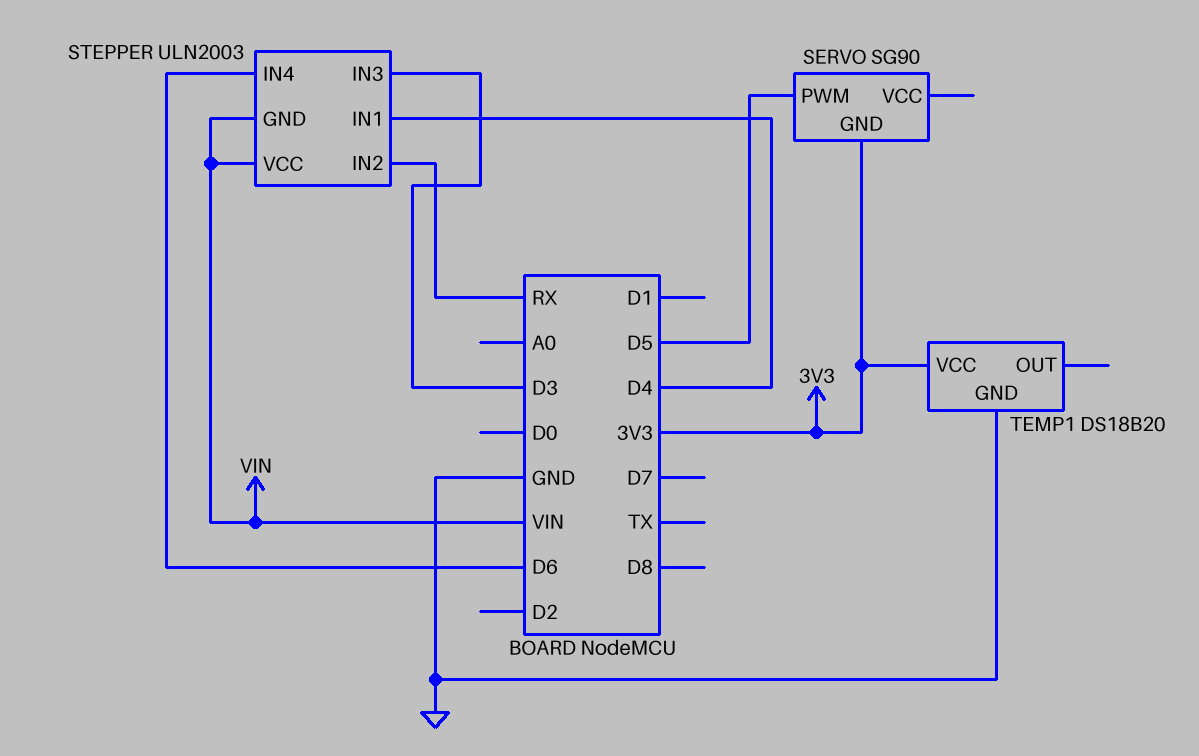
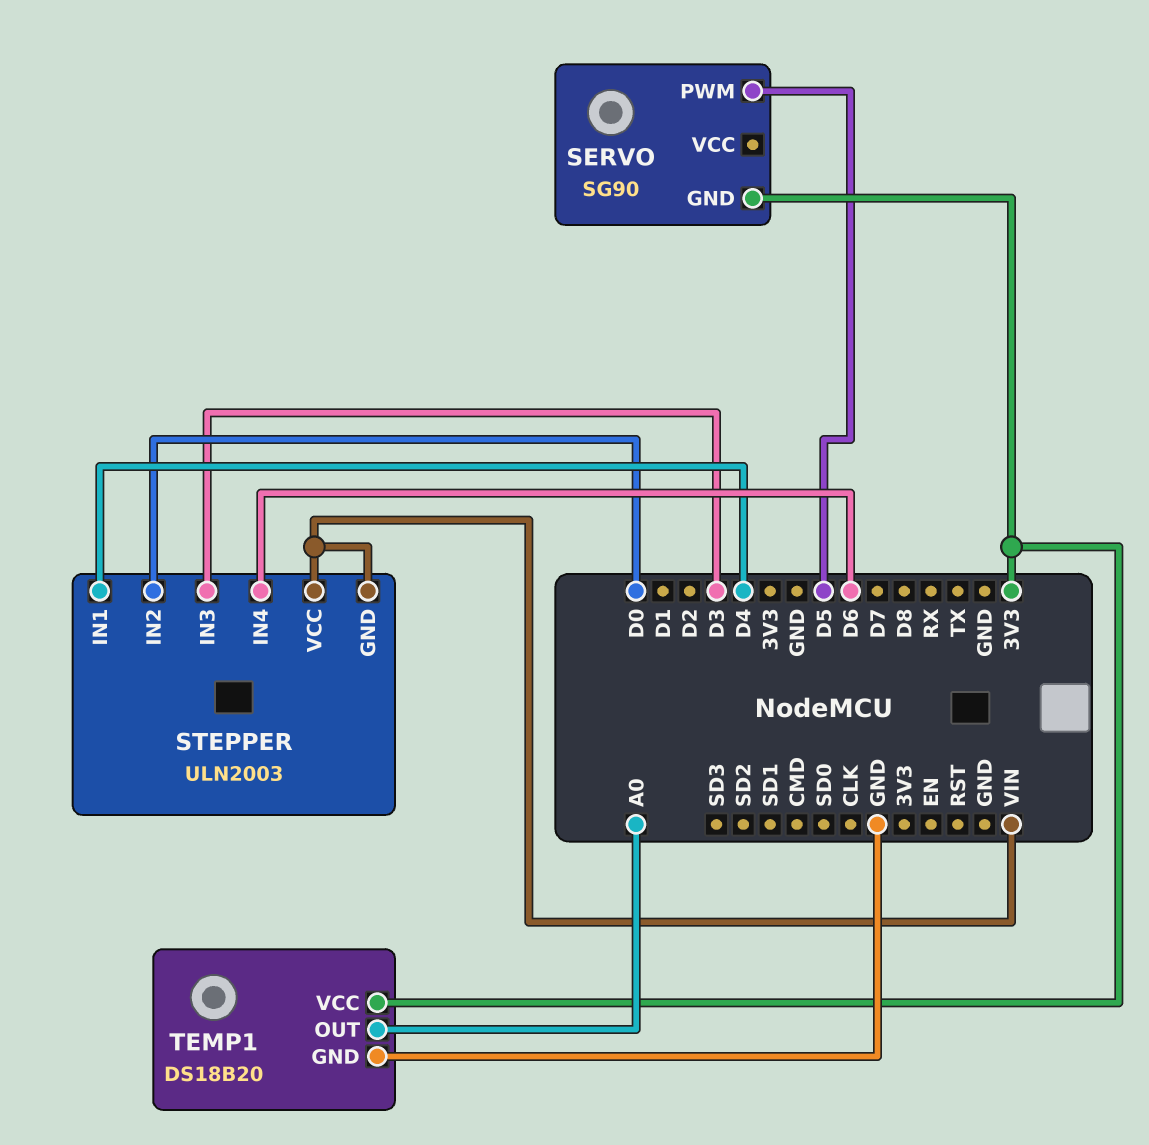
STEPPER pin IN2: RX -> D0
TEMP1 pin OUT: none -> A0

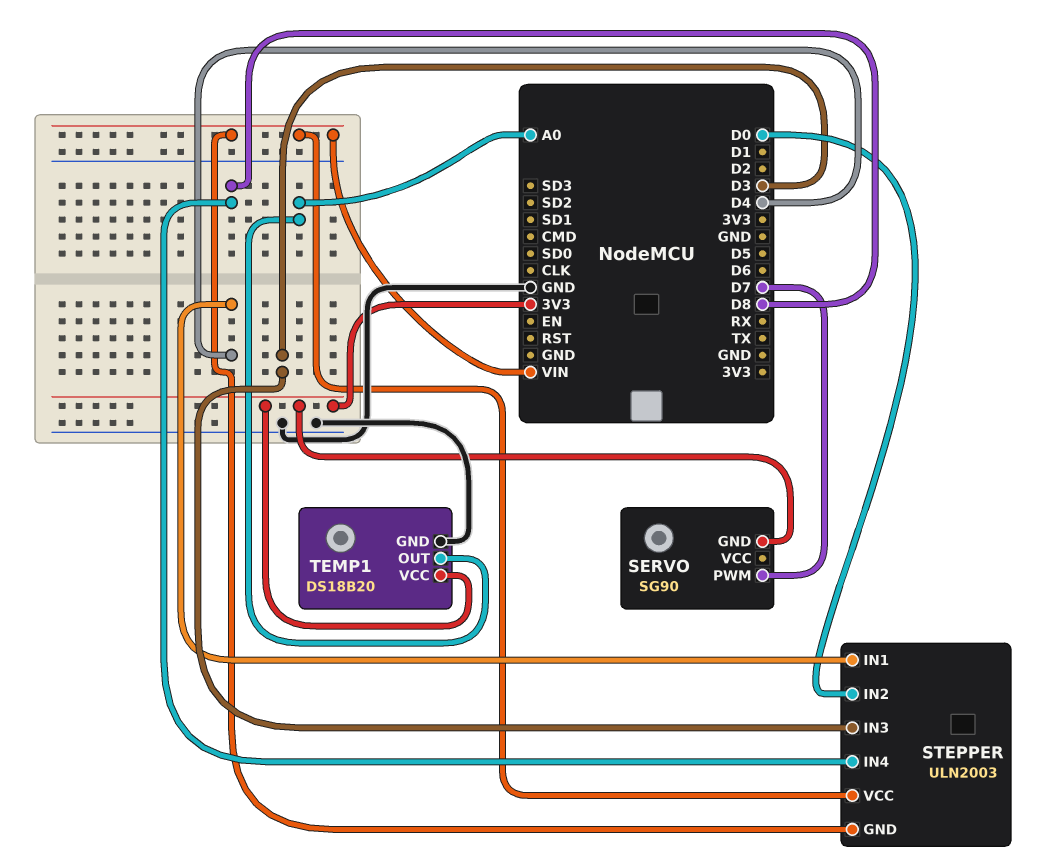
SERVO pin PWM: D5 -> D7
STEPPER pin IN4: D6 -> D8

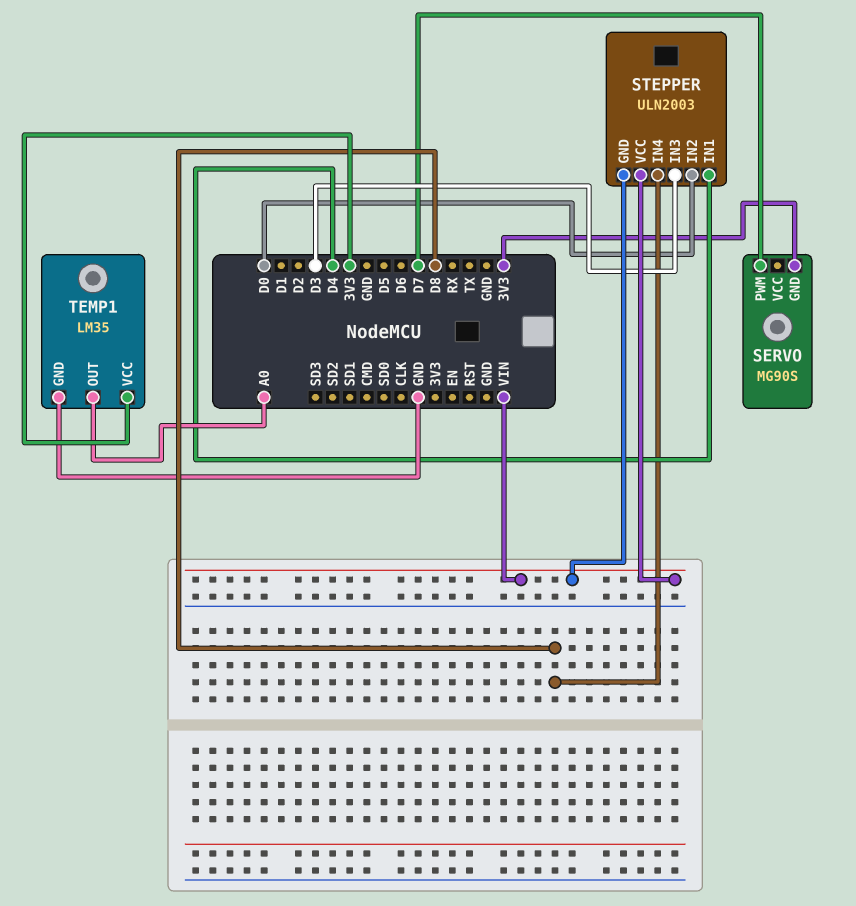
SERVO: SG90 -> MG90S
TEMP1: DS18B20 -> LM35

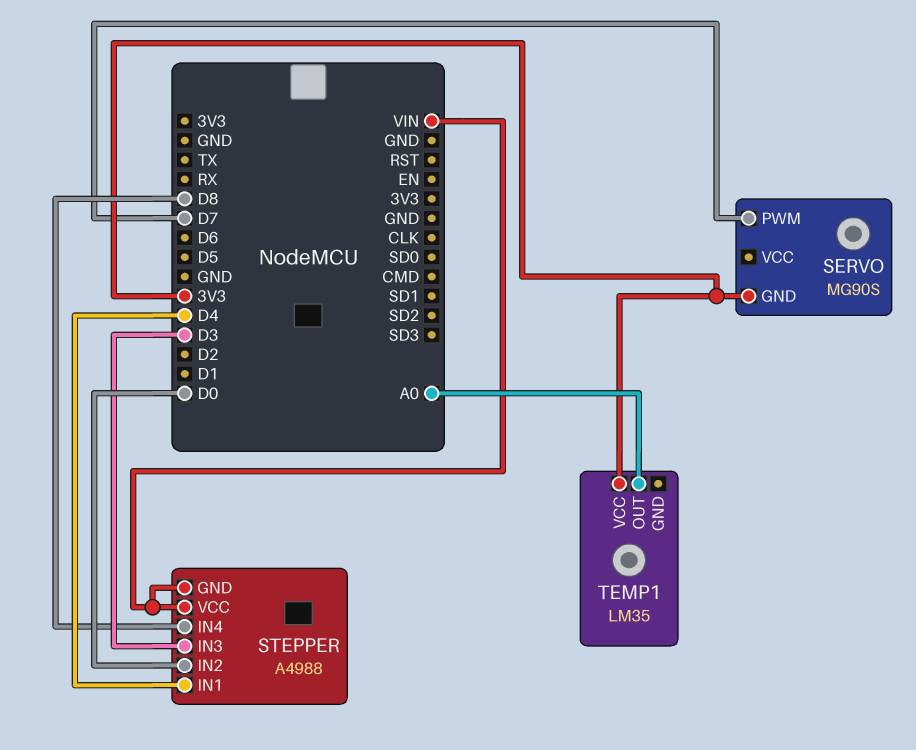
STEPPER: ULN2003 -> A4988
TEMP1 pin GND: GND -> none

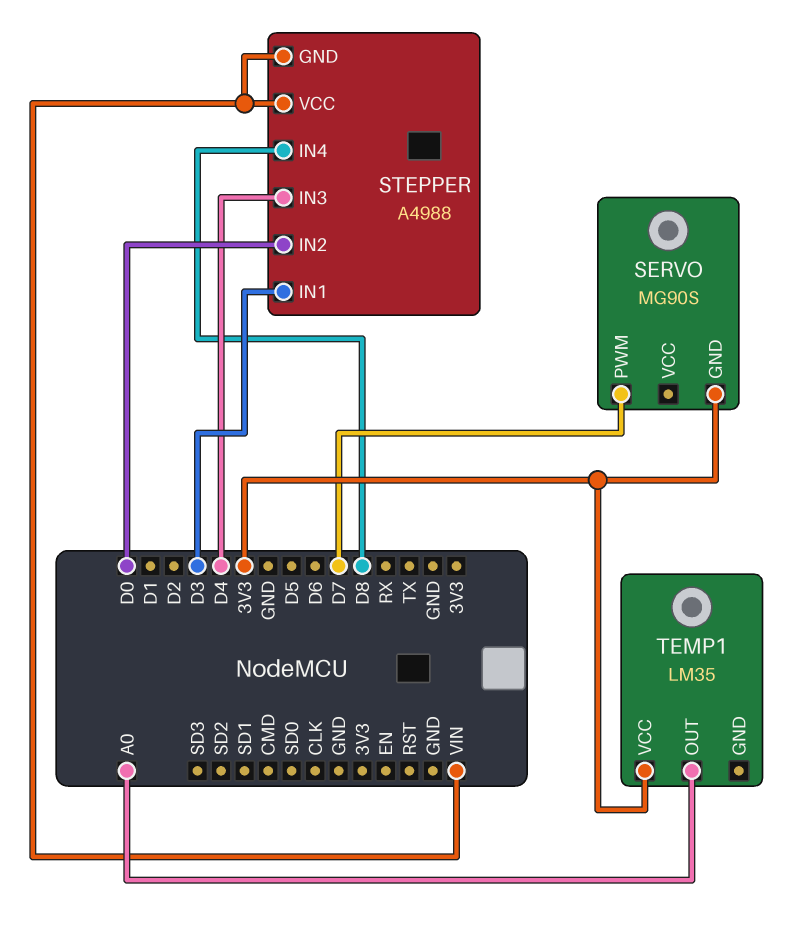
STEPPER pin IN1: D4 -> D3
STEPPER pin IN3: D3 -> D4

